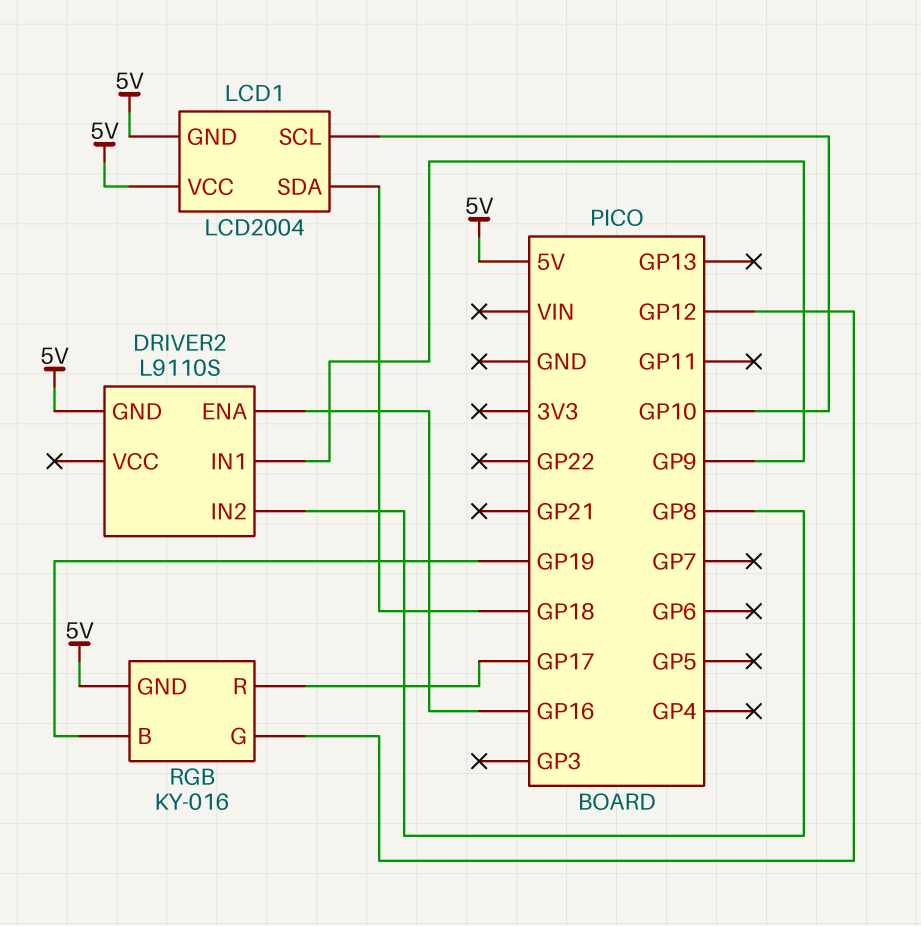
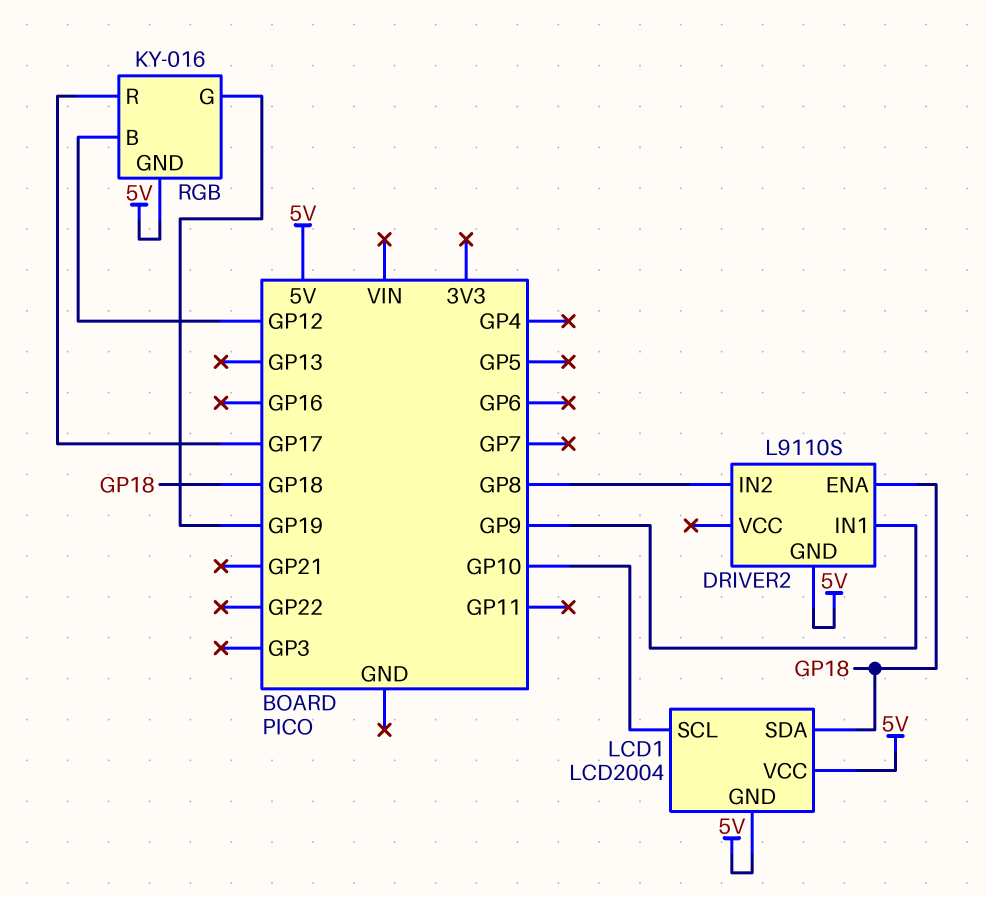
DRIVER2 pin ENA: GP16 -> GP18
RGB pin B: GP19 -> GP12
RGB pin G: GP12 -> GP19

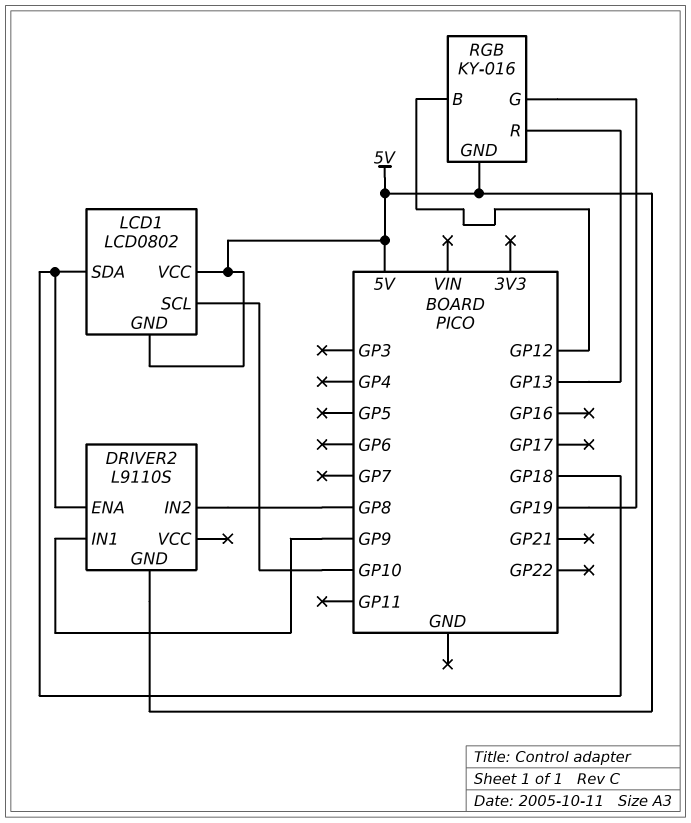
LCD1: LCD2004 -> LCD0802
RGB pin R: GP17 -> GP13

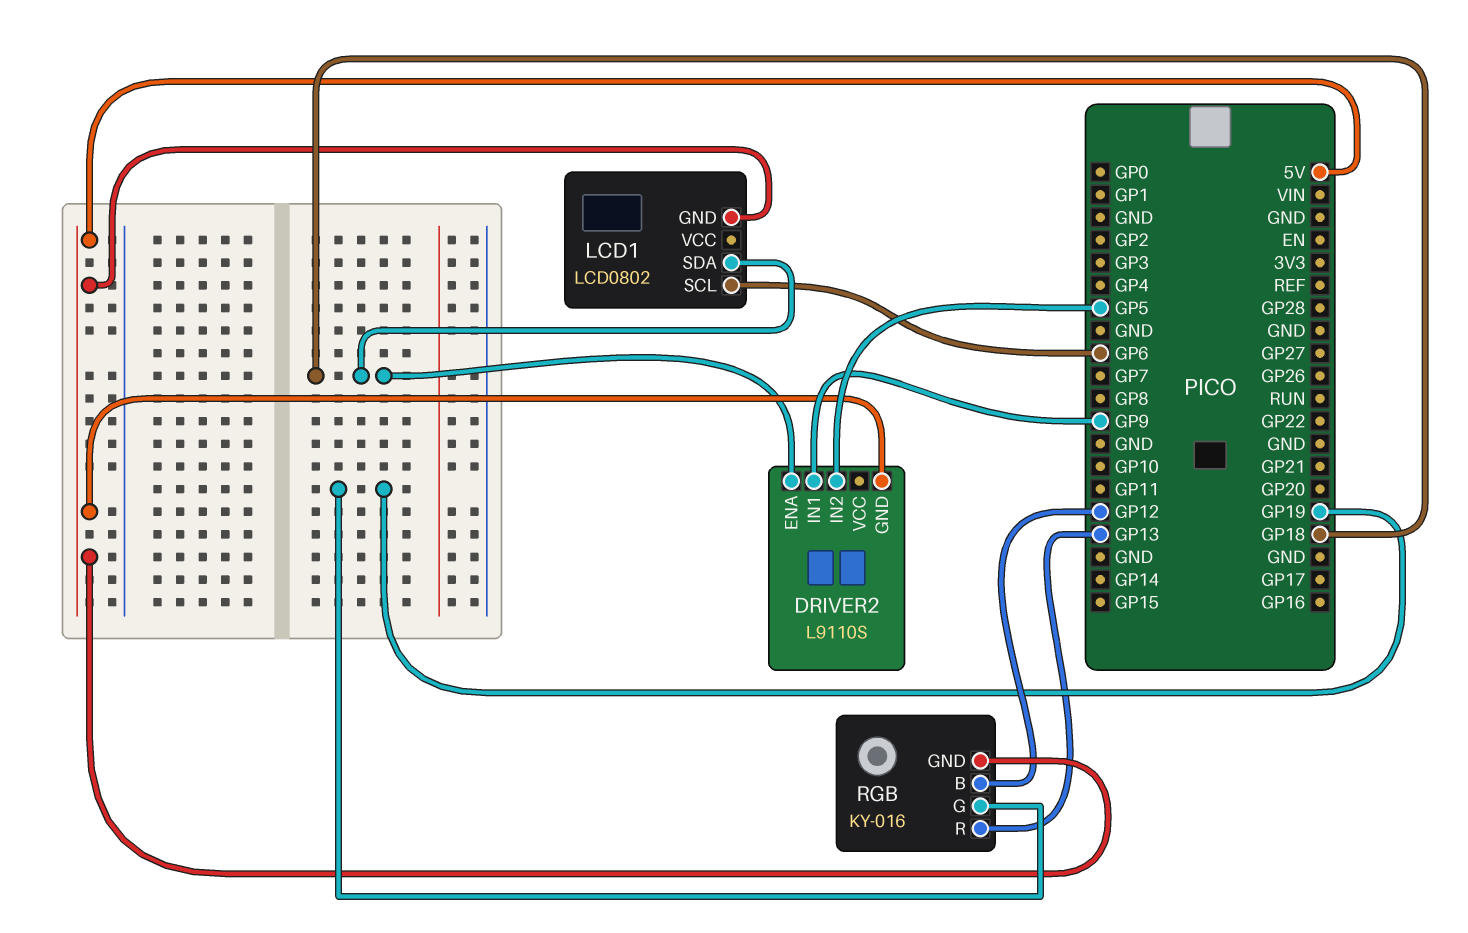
DRIVER2 pin IN2: GP8 -> GP5
LCD1 pin SCL: GP10 -> GP6
LCD1 pin VCC: 5V -> none

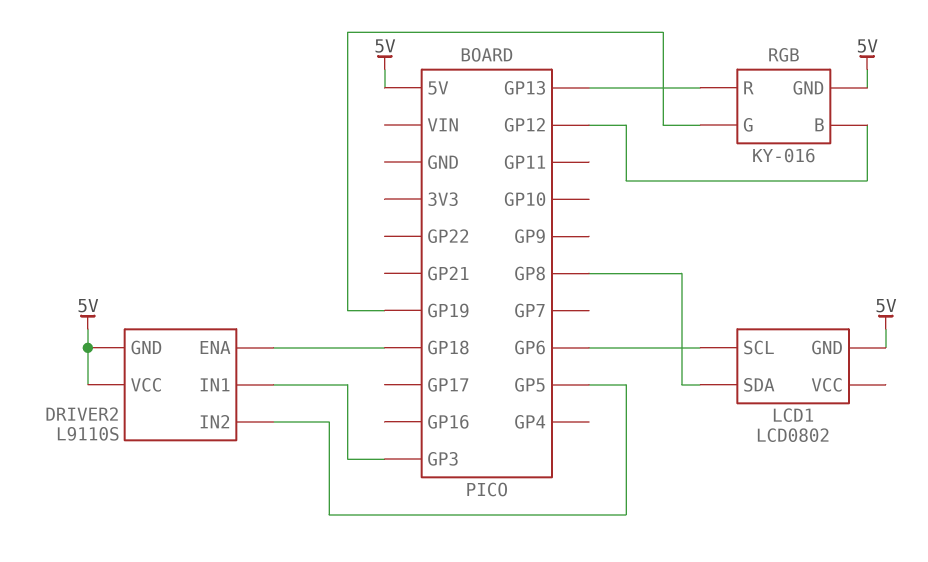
DRIVER2 pin IN1: GP9 -> GP3
DRIVER2 pin VCC: none -> 5V
LCD1 pin SDA: GP18 -> GP8

